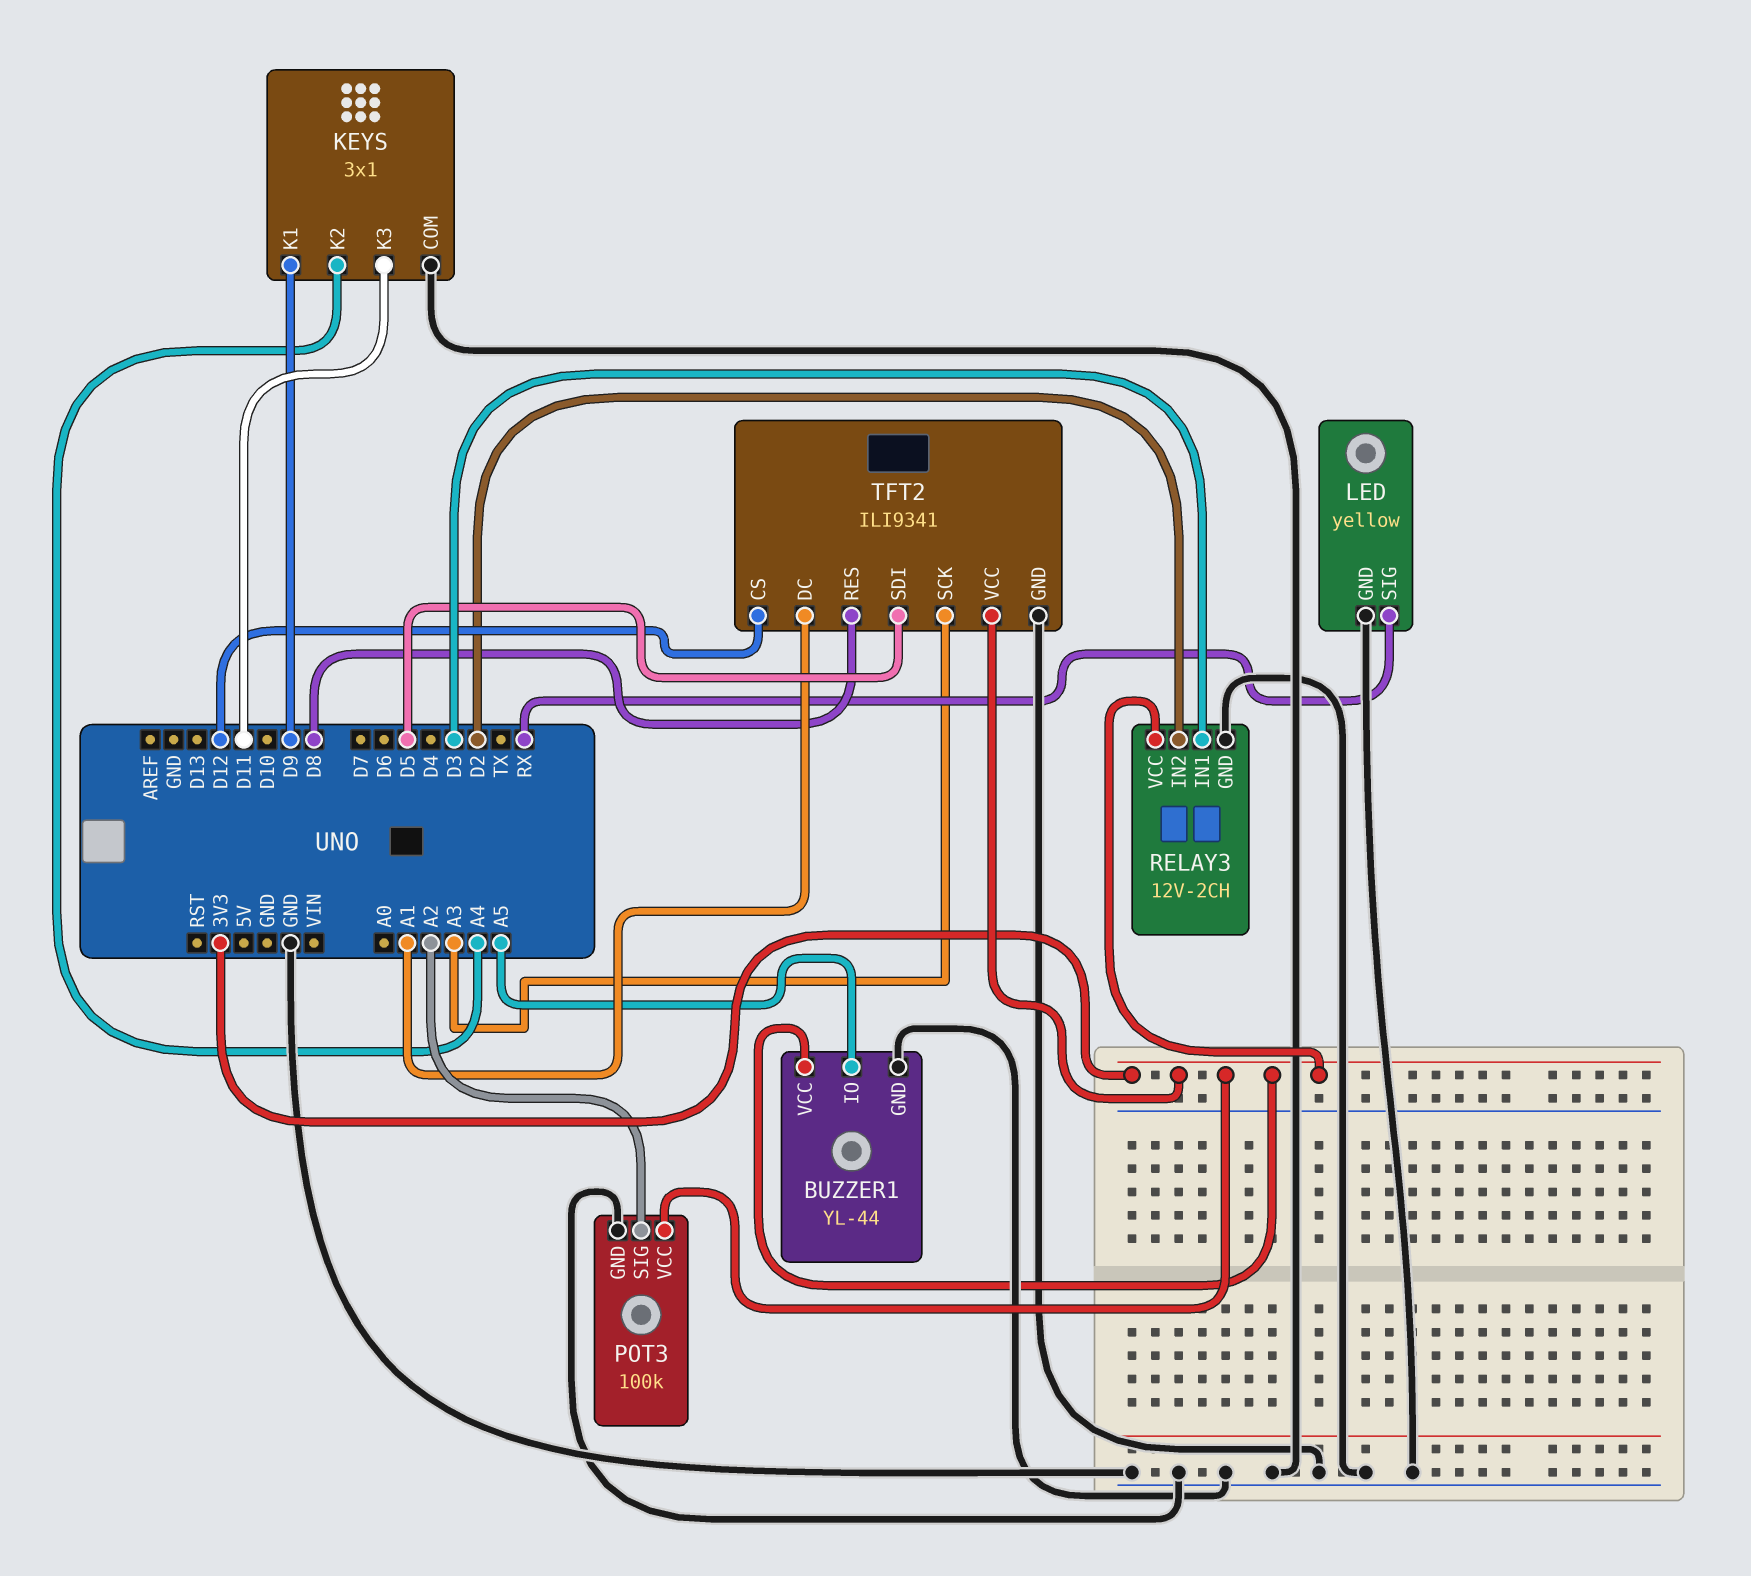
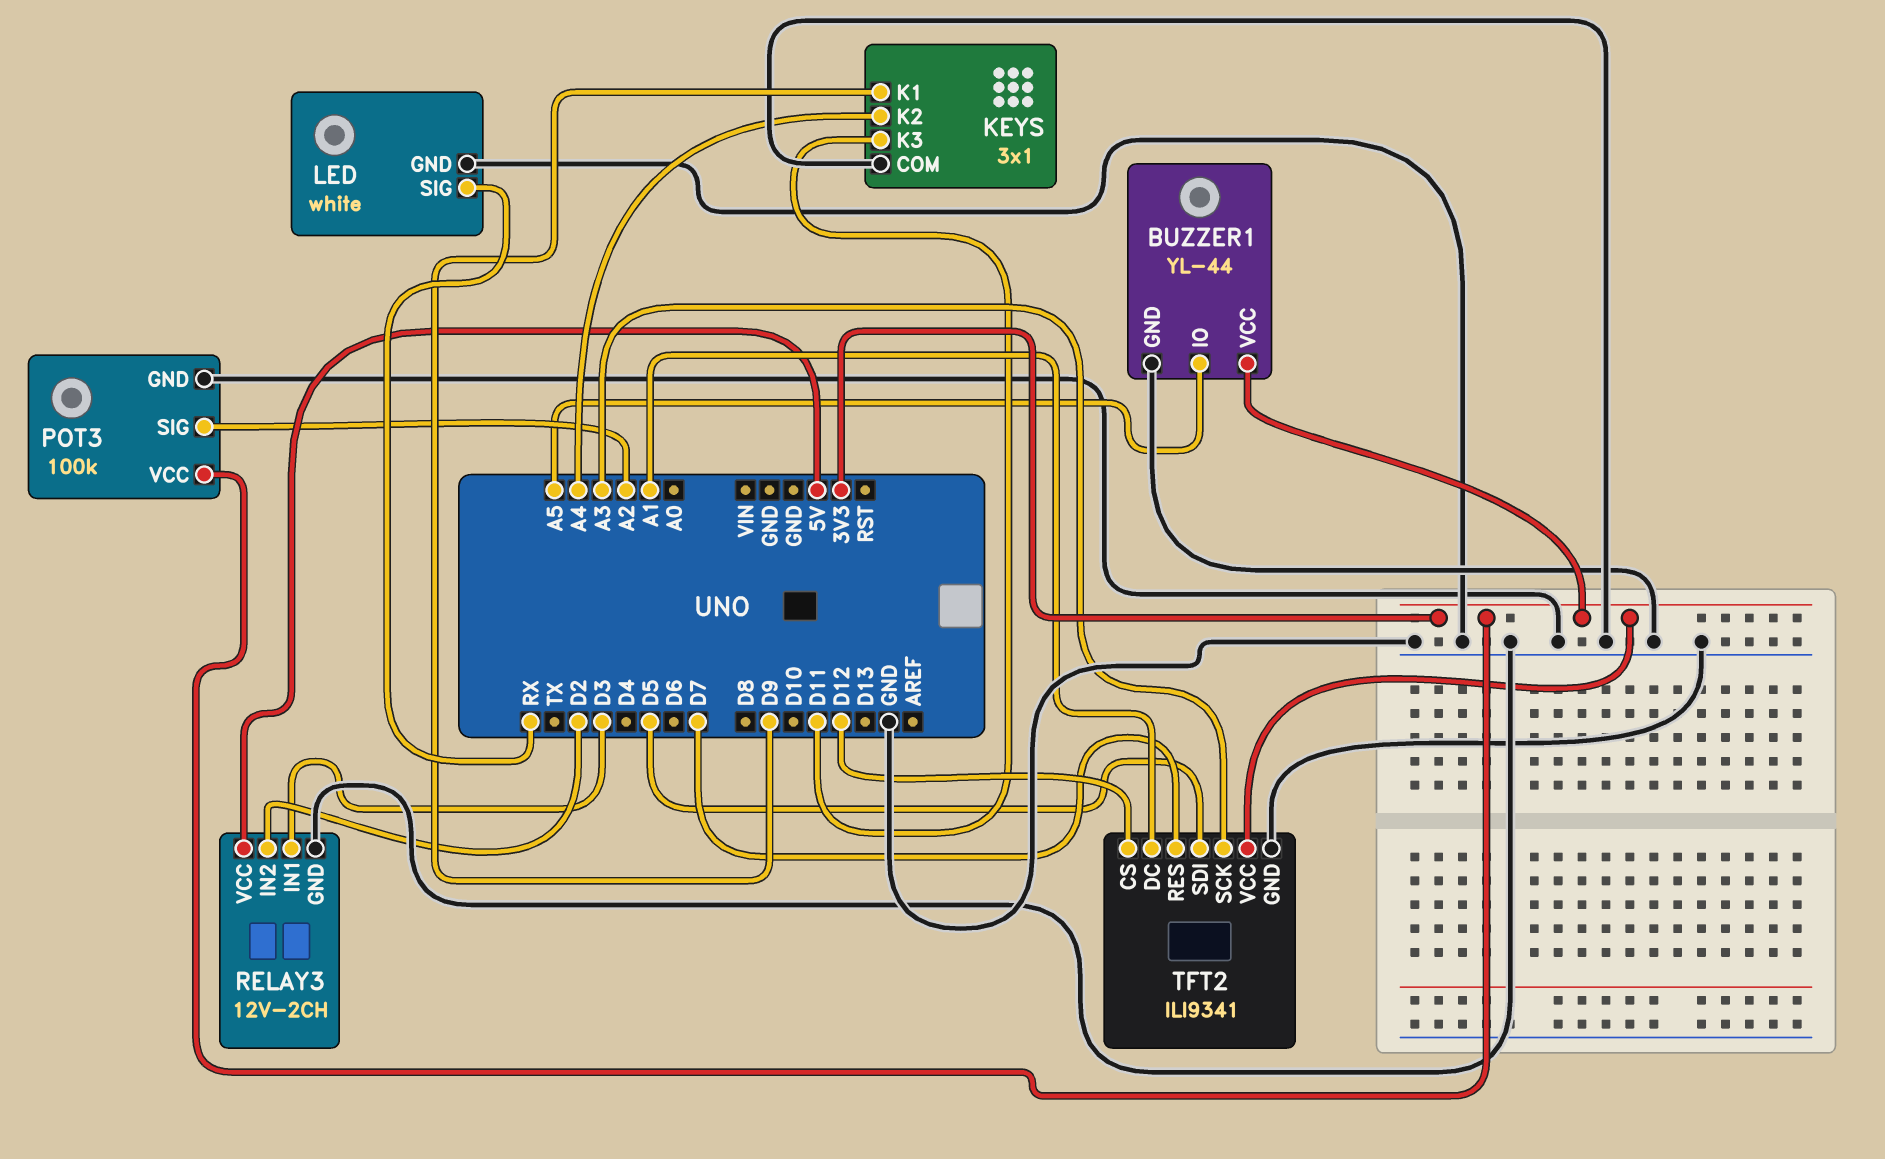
LED: yellow -> white
RELAY3 pin VCC: 3V3 -> 5V
TFT2 pin RES: D8 -> D7

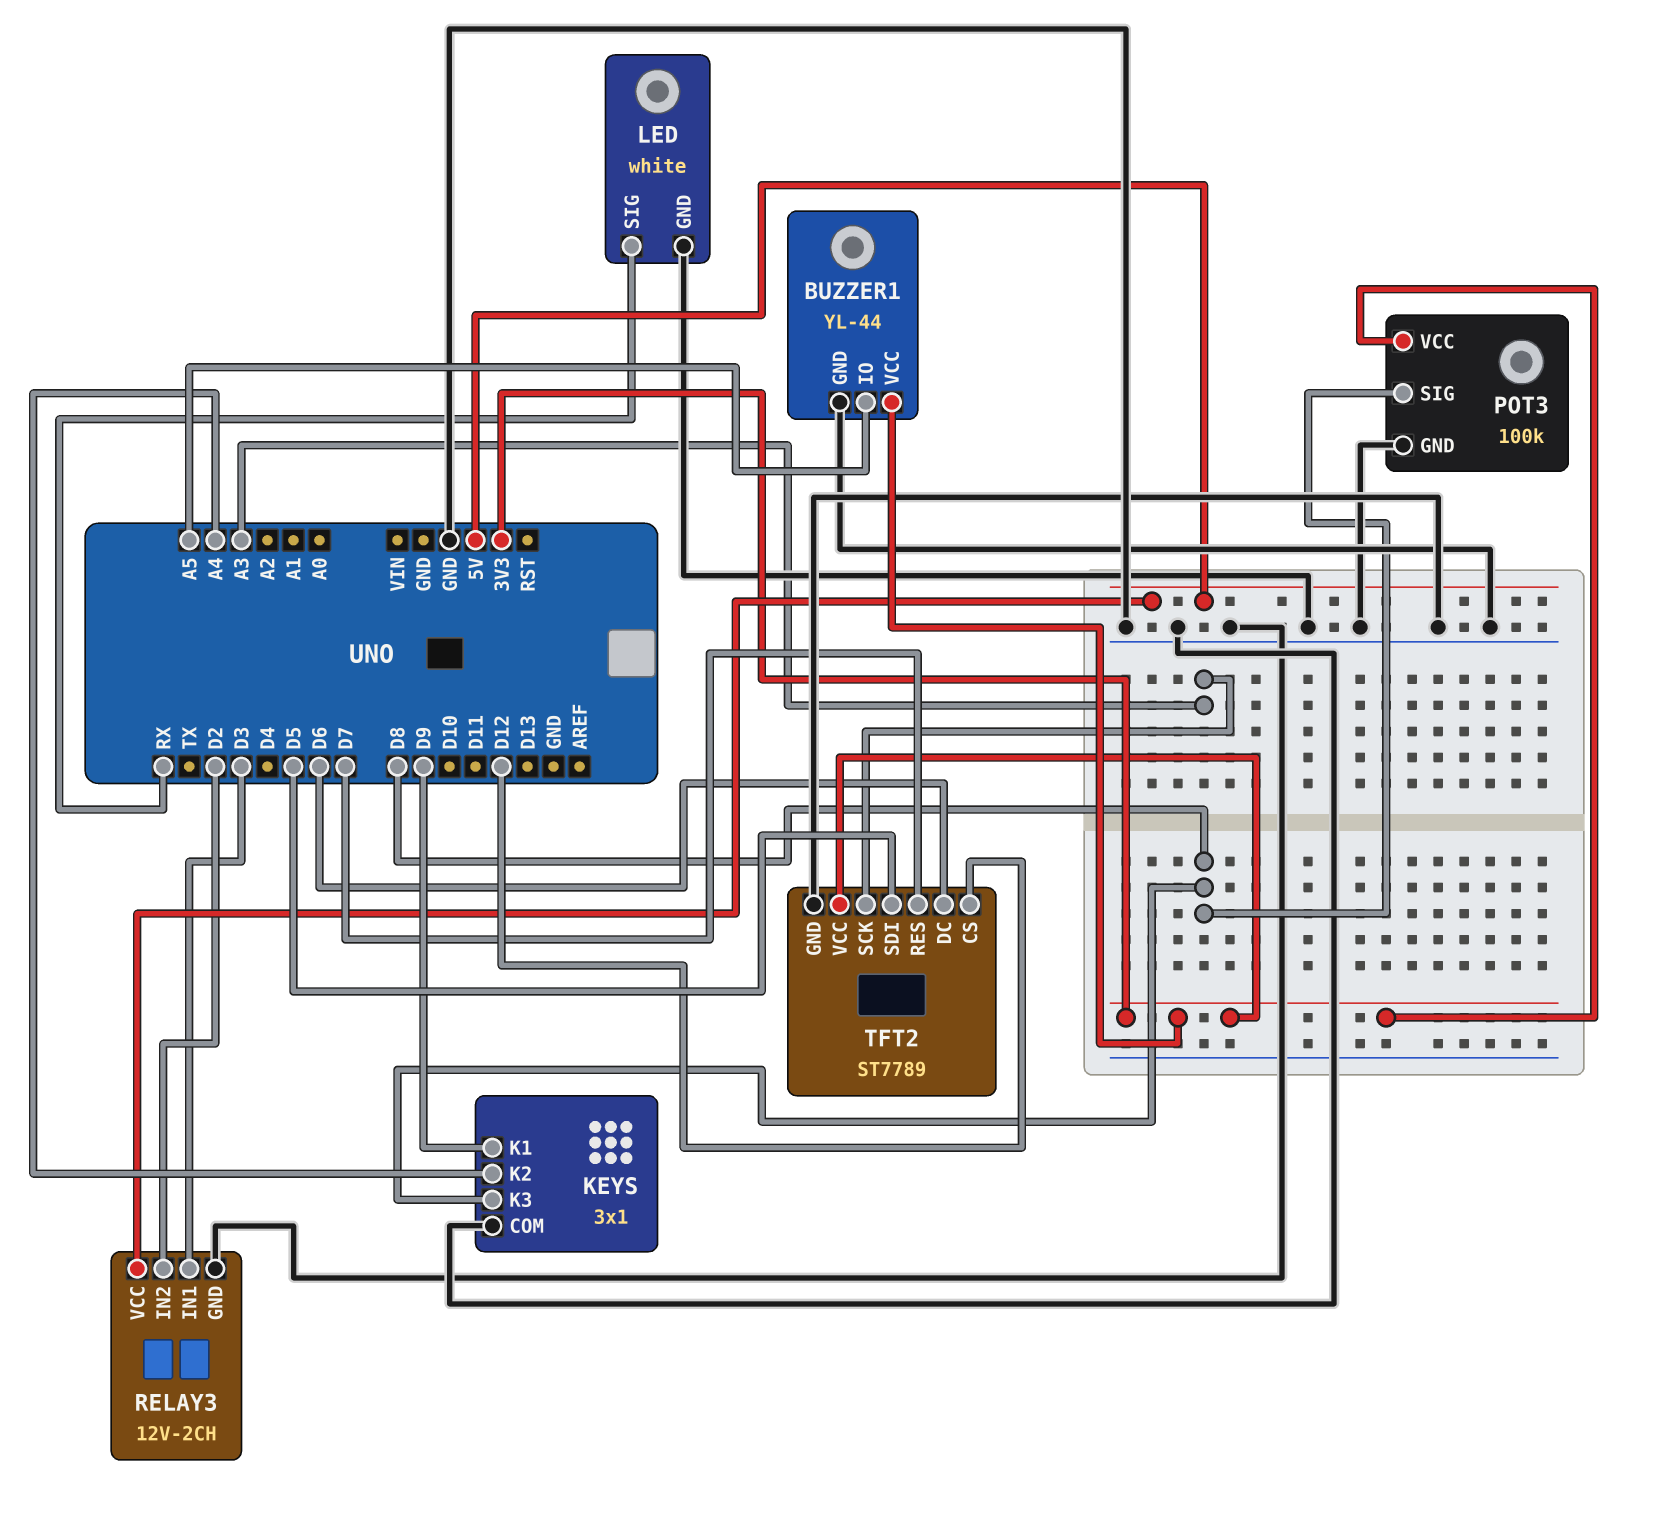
KEYS pin K3: D11 -> D8
POT3 pin SIG: A2 -> D8
TFT2: ILI9341 -> ST7789
TFT2 pin DC: A1 -> D6

